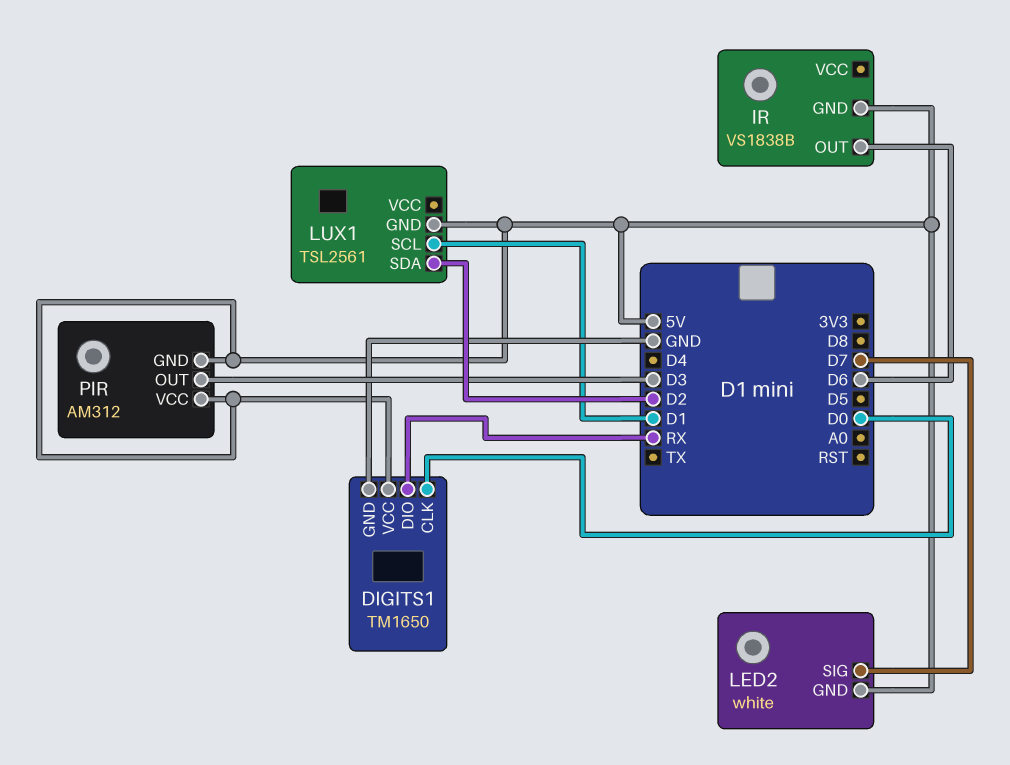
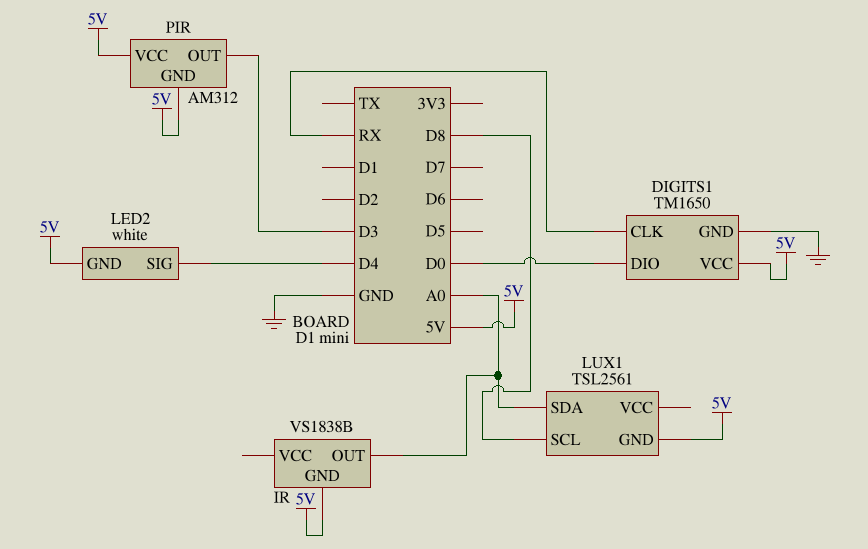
DIGITS1 pin CLK: D0 -> RX
DIGITS1 pin DIO: RX -> D0
IR pin OUT: D6 -> A0
LED2 pin SIG: D7 -> D4
LUX1 pin SCL: D1 -> D8
LUX1 pin SDA: D2 -> A0

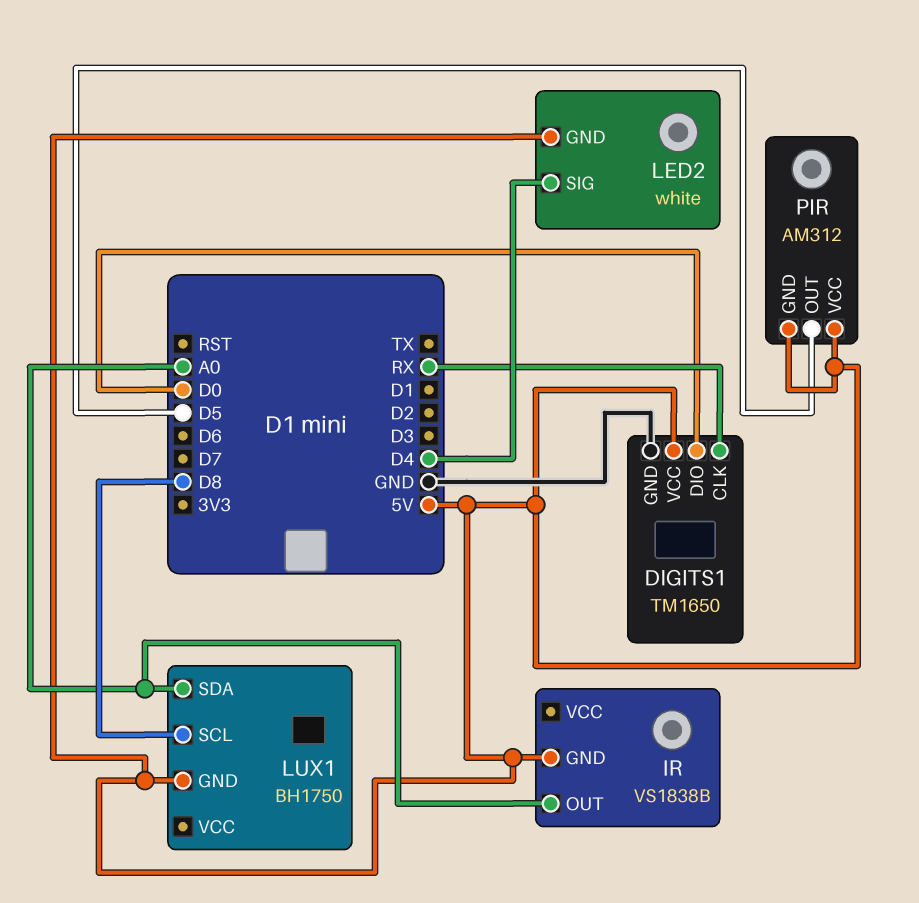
LUX1: TSL2561 -> BH1750
PIR pin OUT: D3 -> D5

